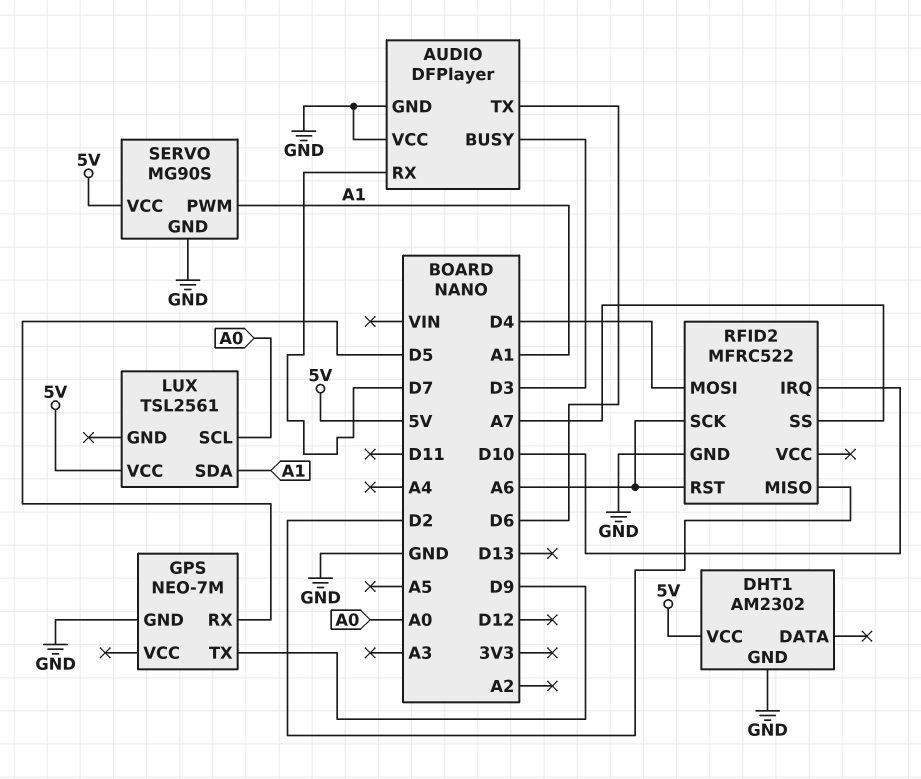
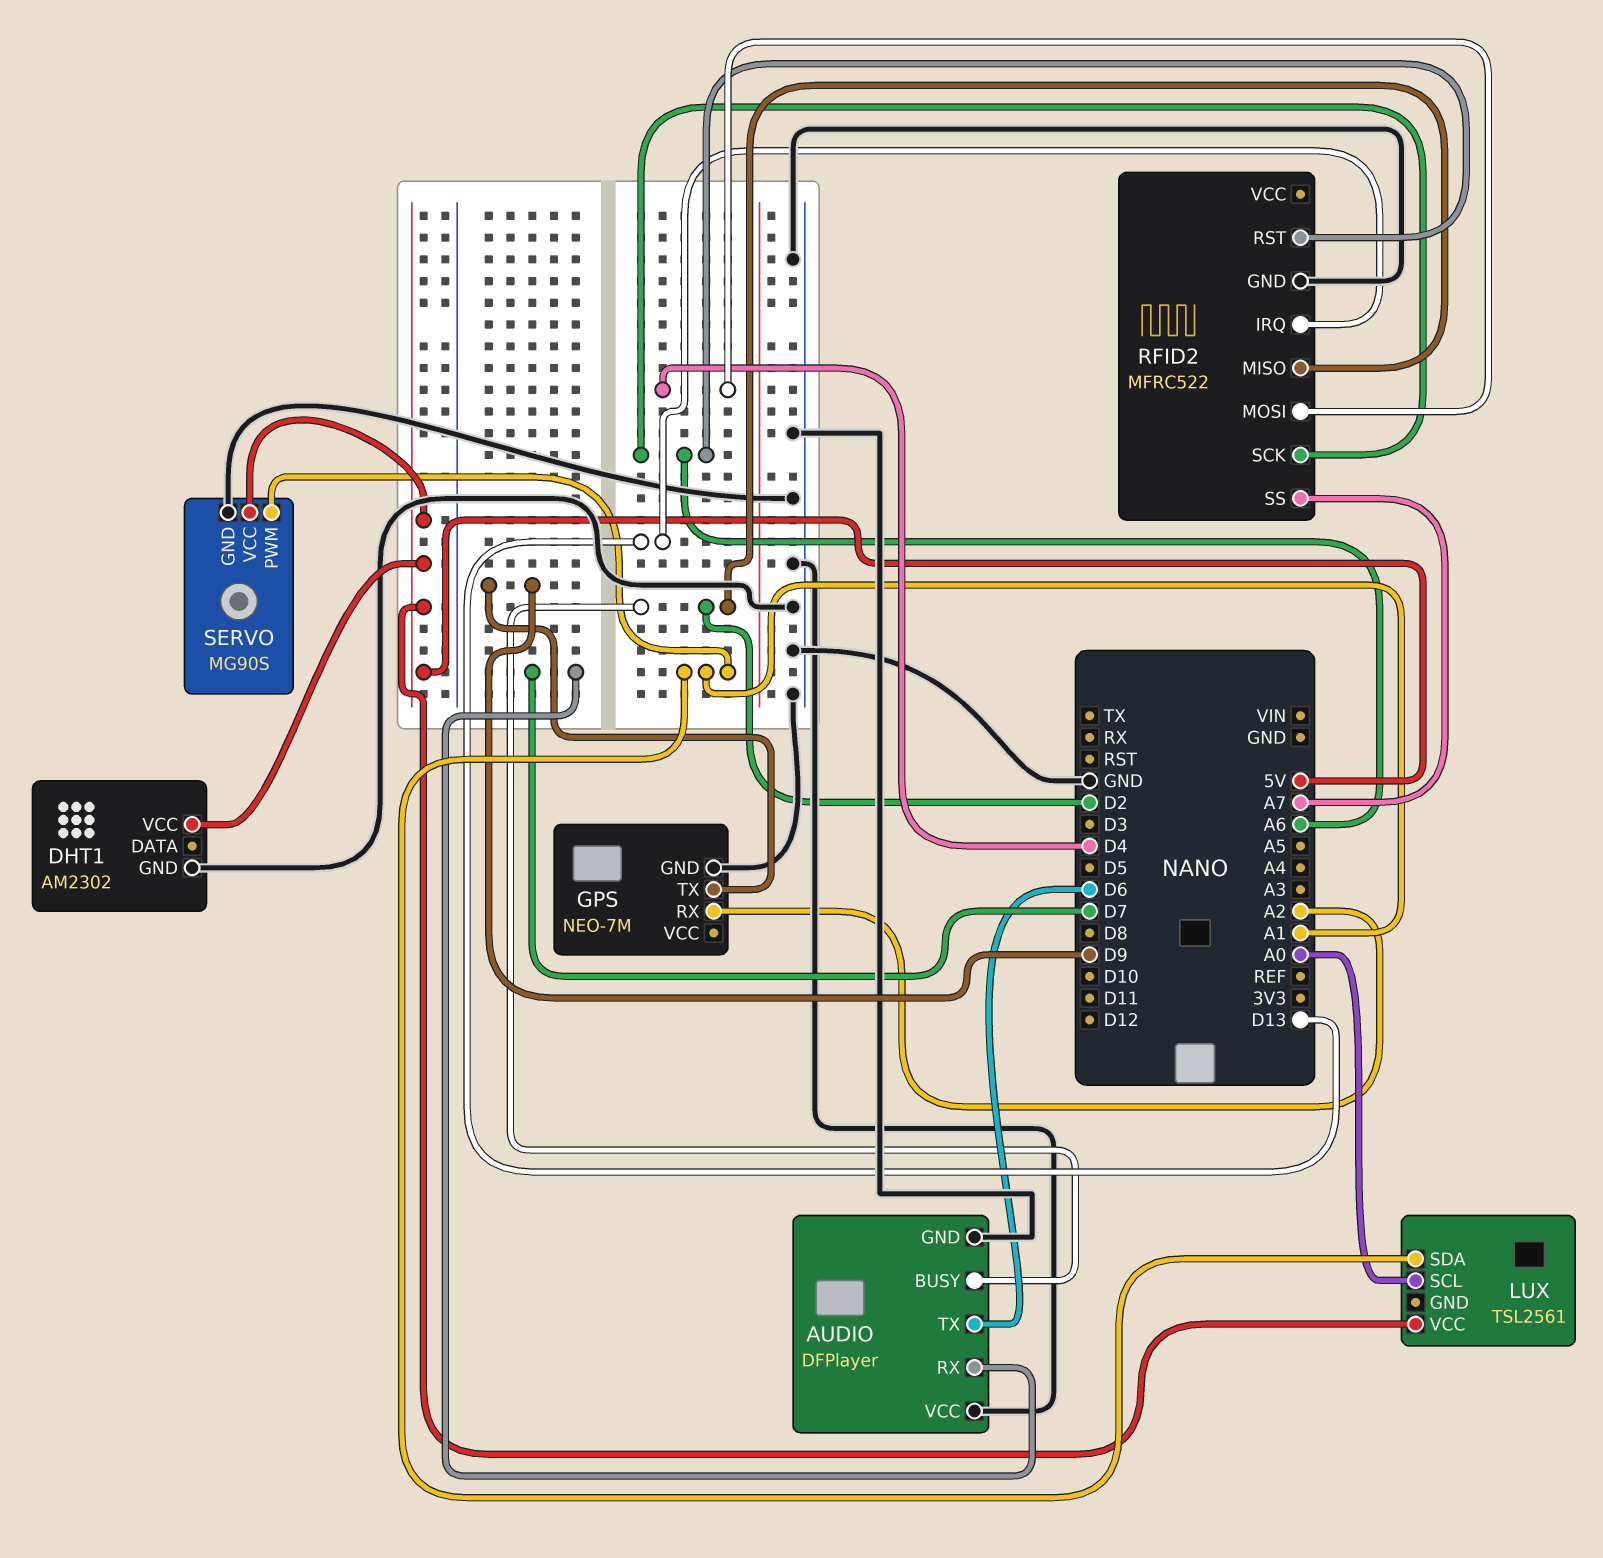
AUDIO pin BUSY: D3 -> D2
GPS pin RX: D5 -> A2
RFID2 pin IRQ: D10 -> D13

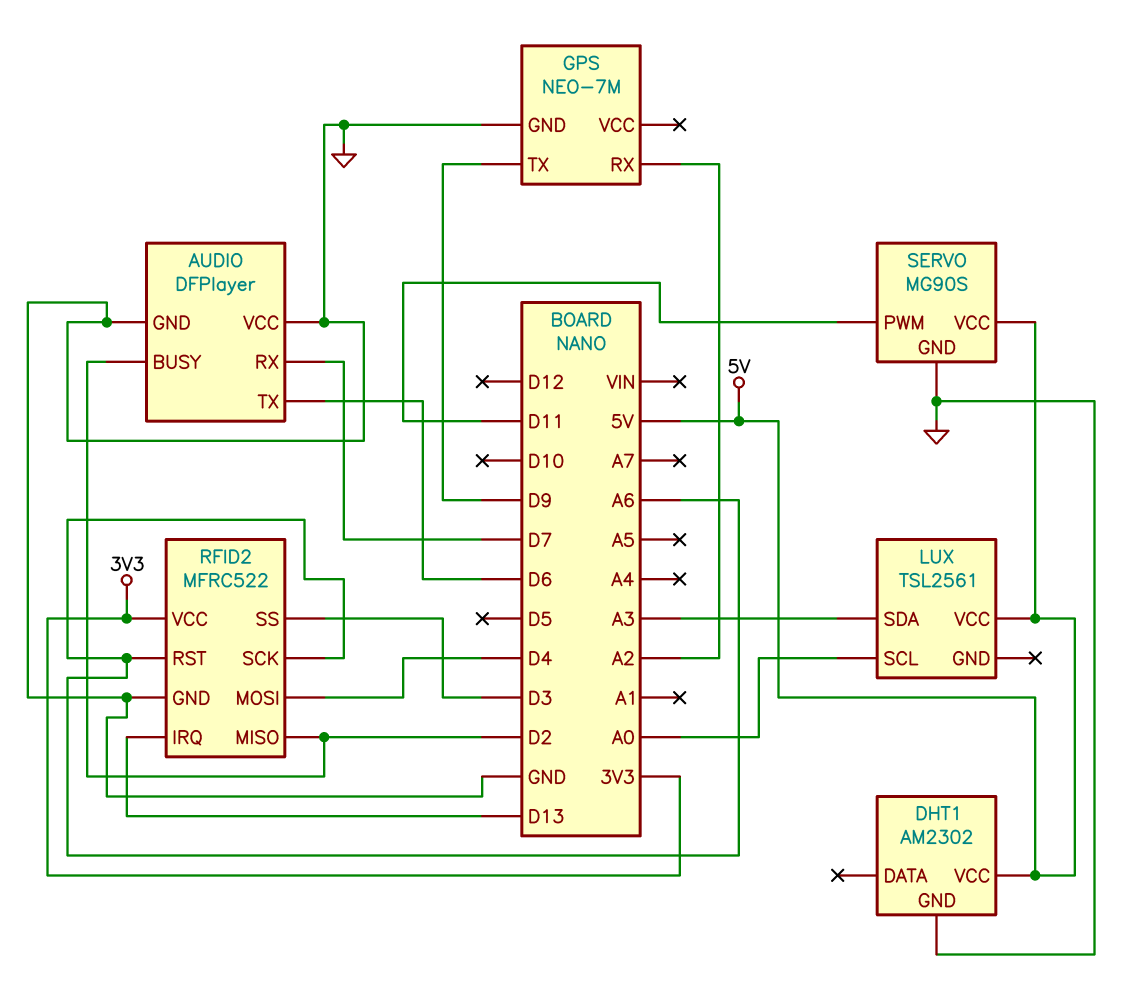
LUX pin SDA: A1 -> A3
RFID2 pin SS: A7 -> D3
RFID2 pin VCC: none -> 3V3
SERVO pin PWM: A1 -> D11

